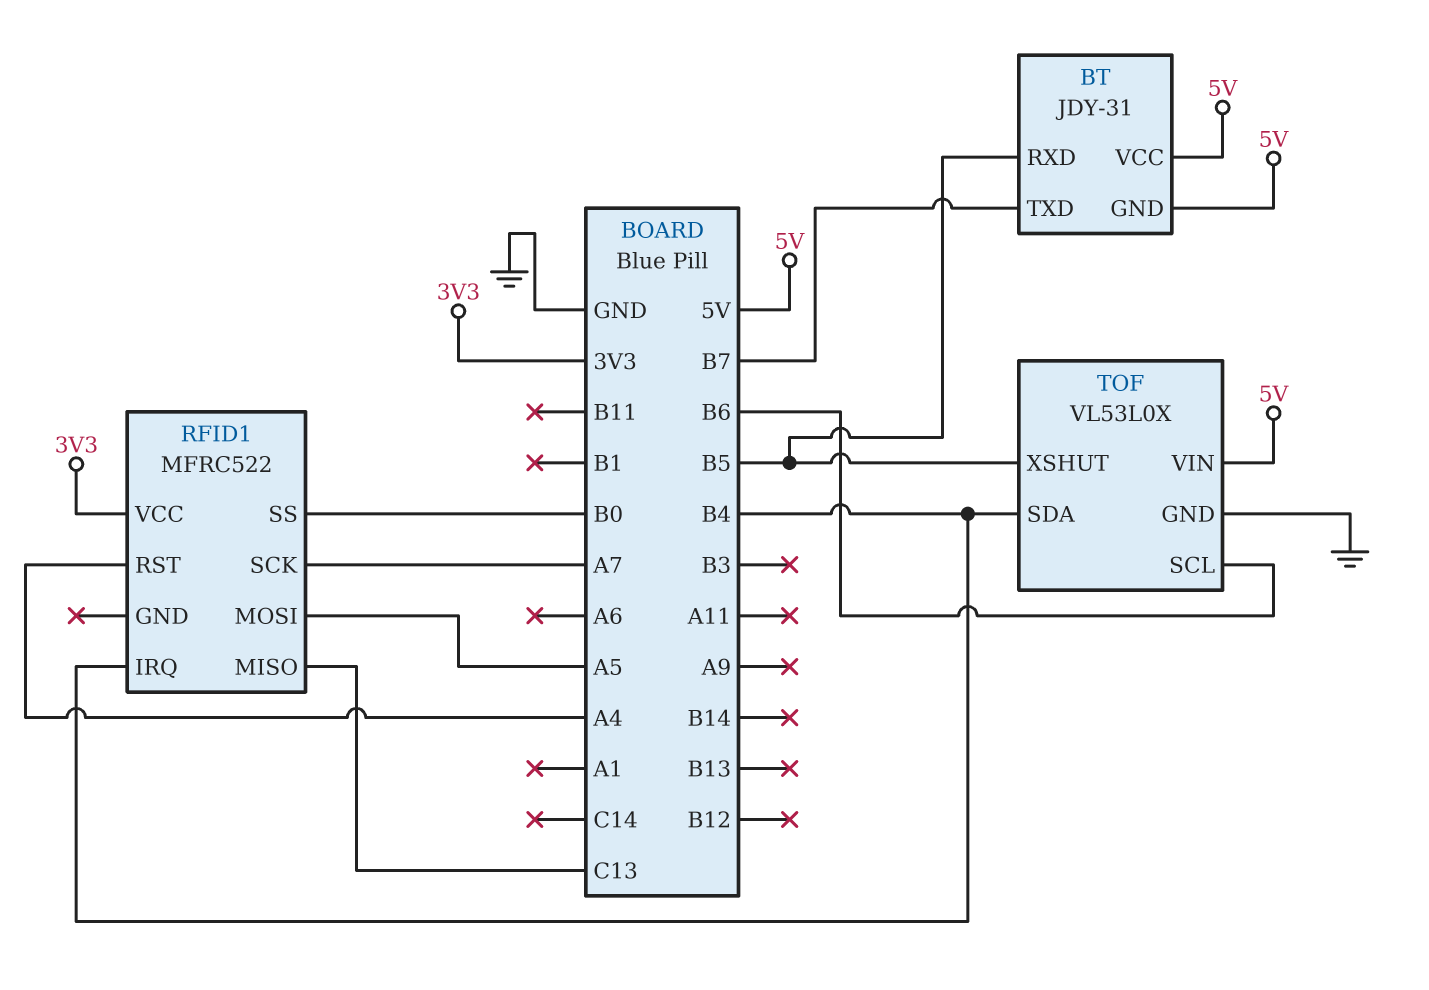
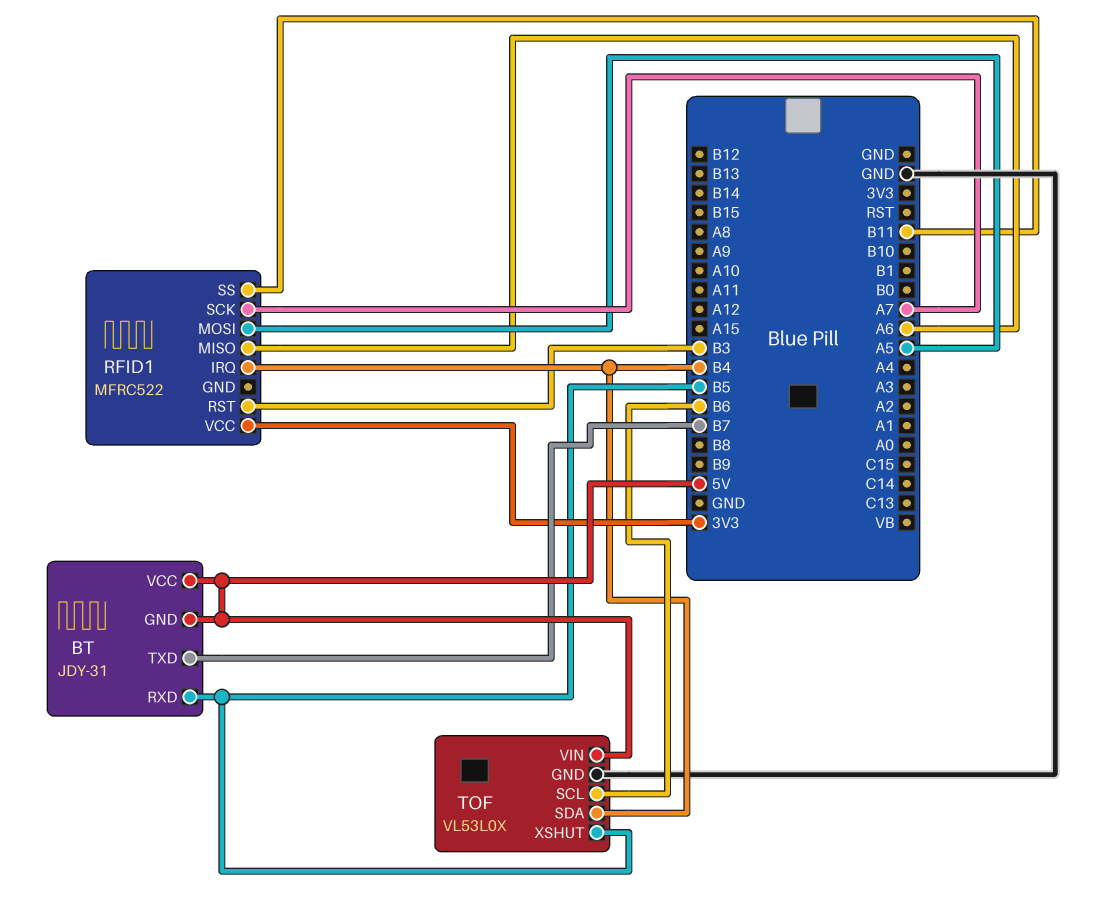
RFID1 pin MISO: C13 -> A6
RFID1 pin RST: A4 -> B3
RFID1 pin SS: B0 -> B11

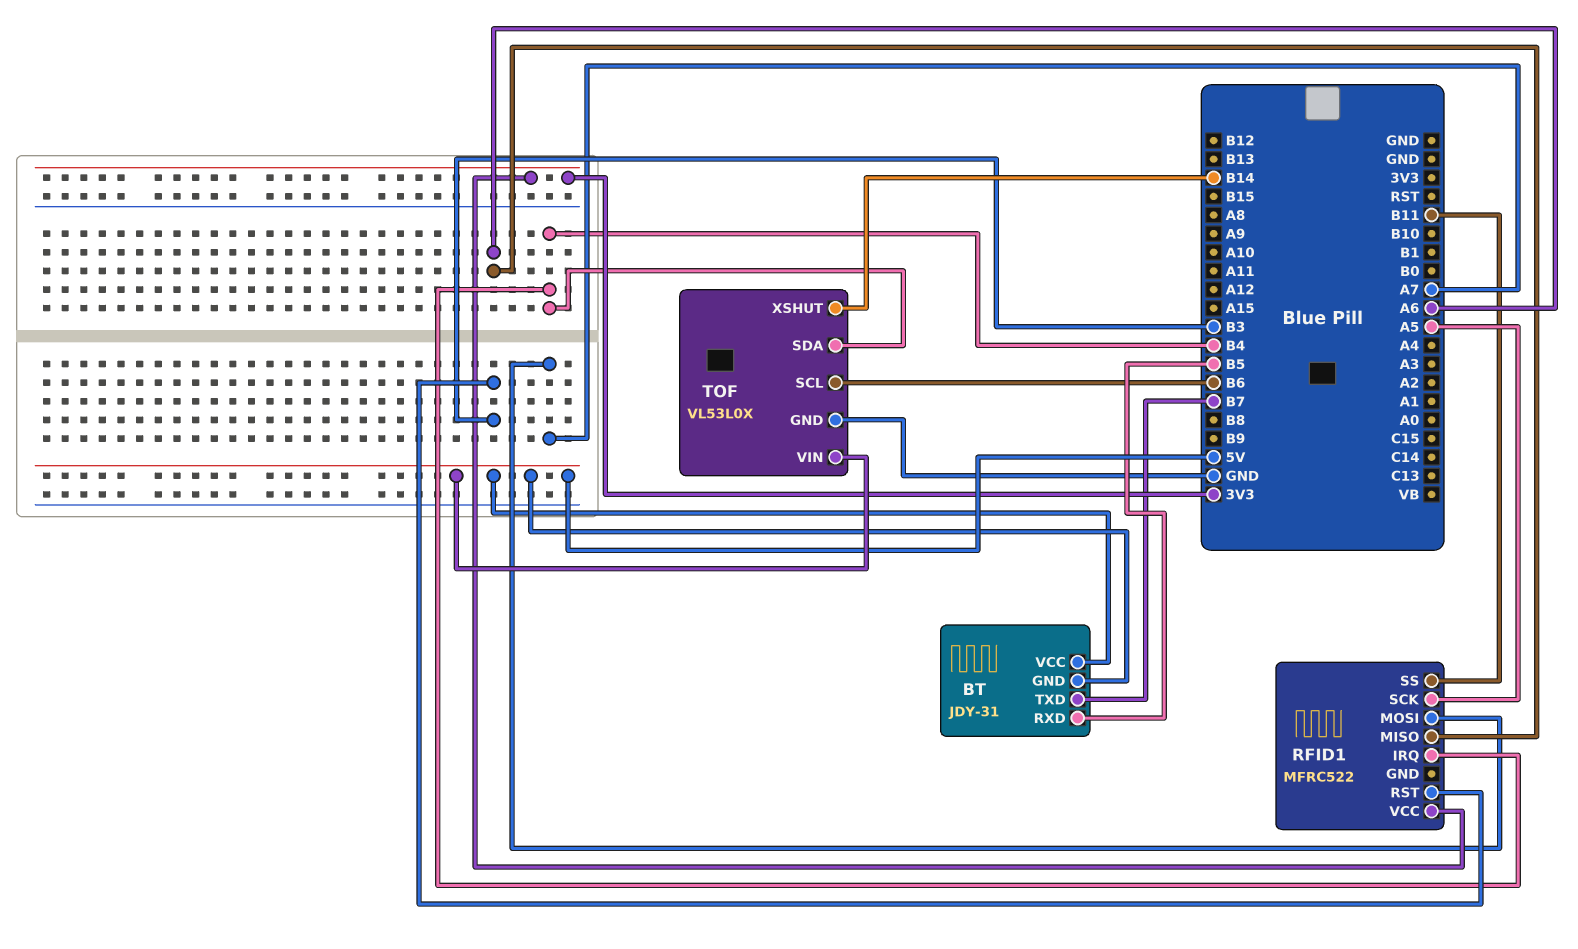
RFID1 pin MOSI: A5 -> A7
RFID1 pin SCK: A7 -> A5
TOF pin XSHUT: B5 -> B14

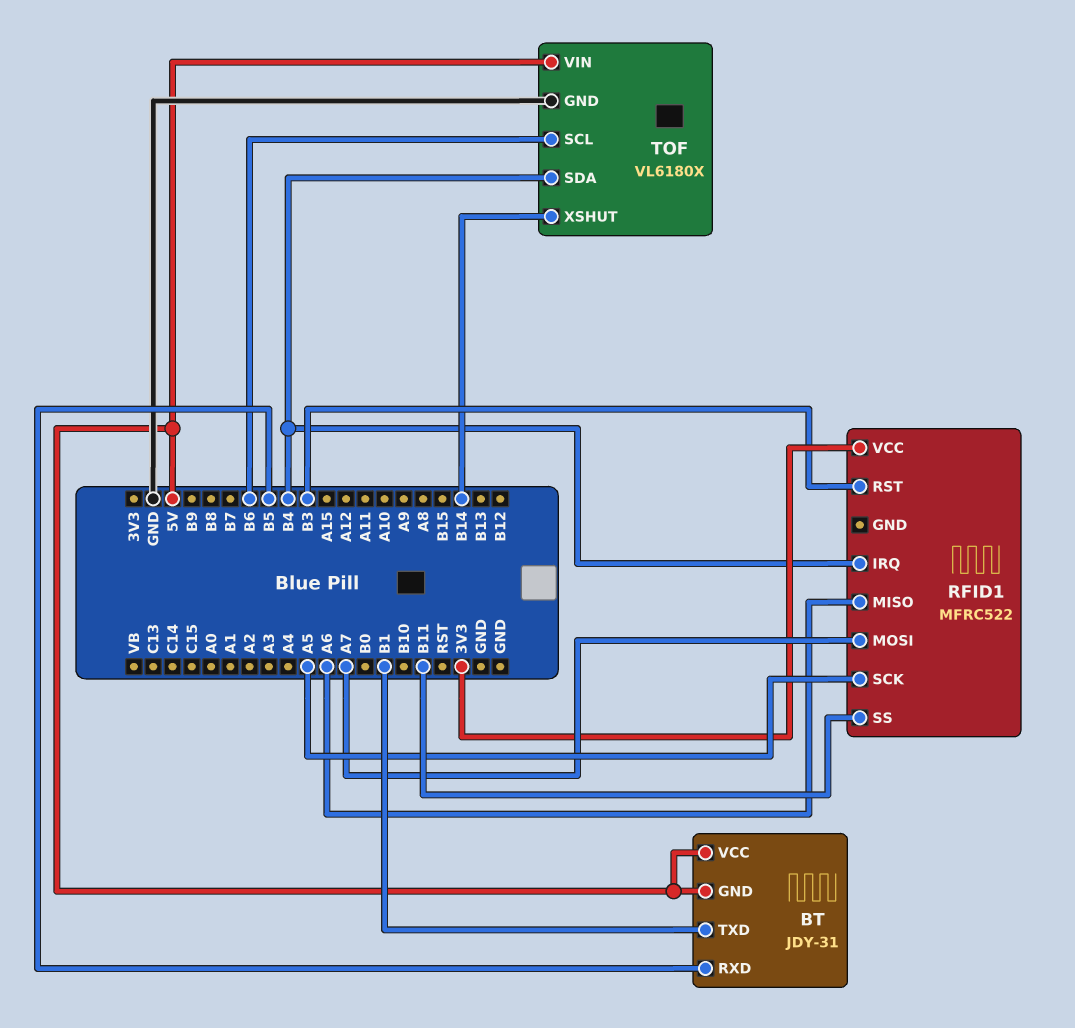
BT pin TXD: B7 -> B1
TOF: VL53L0X -> VL6180X

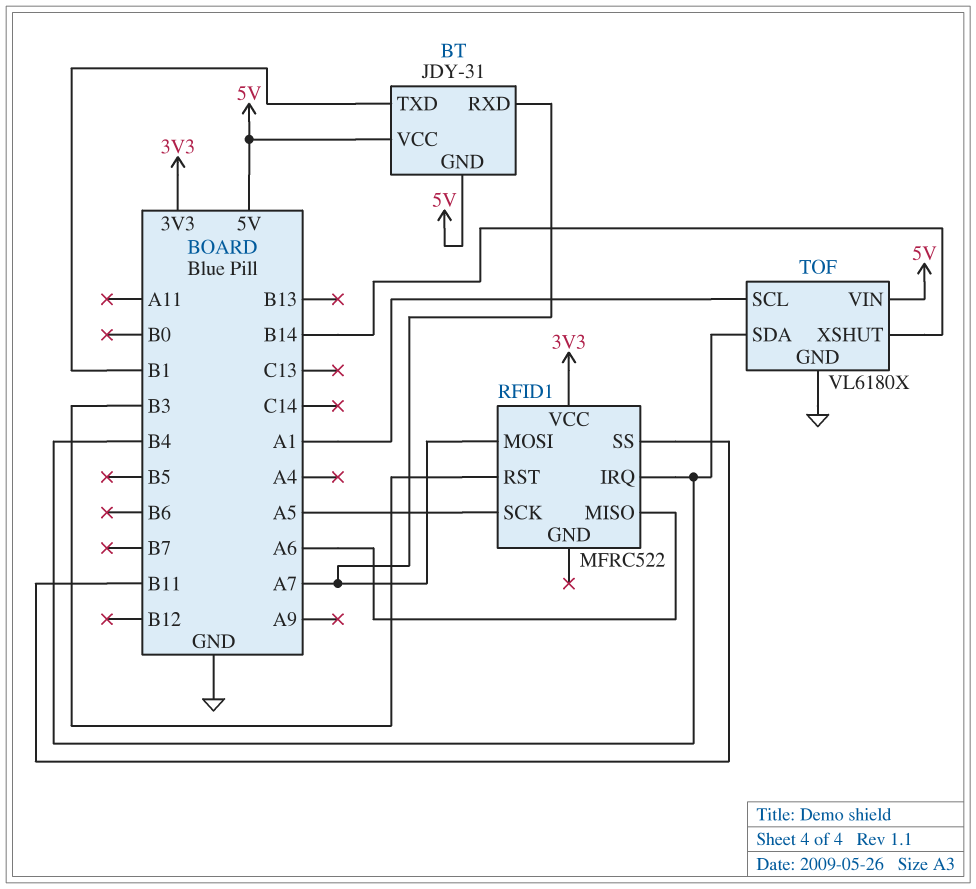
BT pin RXD: B5 -> A7
TOF pin SCL: B6 -> A1

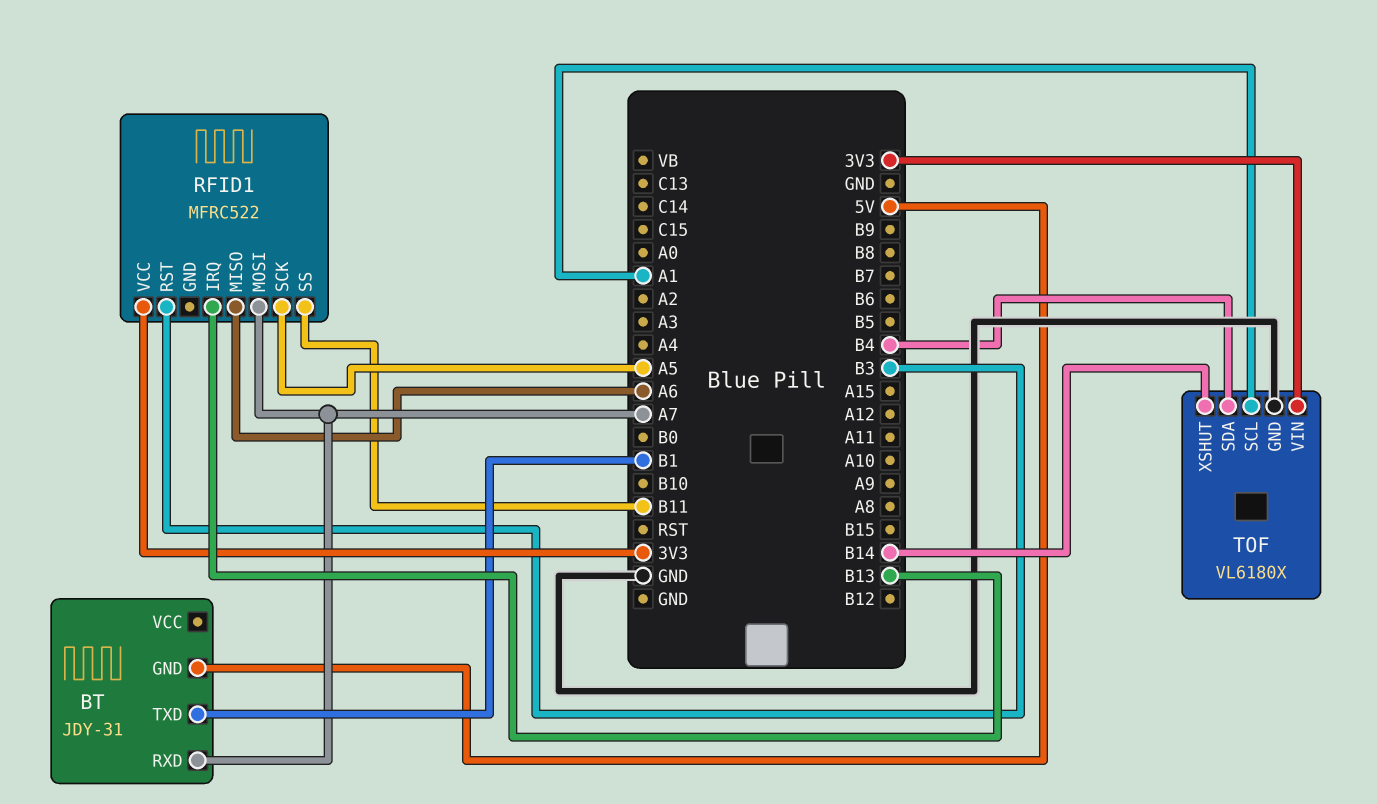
BT pin VCC: 5V -> none
RFID1 pin IRQ: B4 -> B13
TOF pin VIN: 5V -> 3V3

